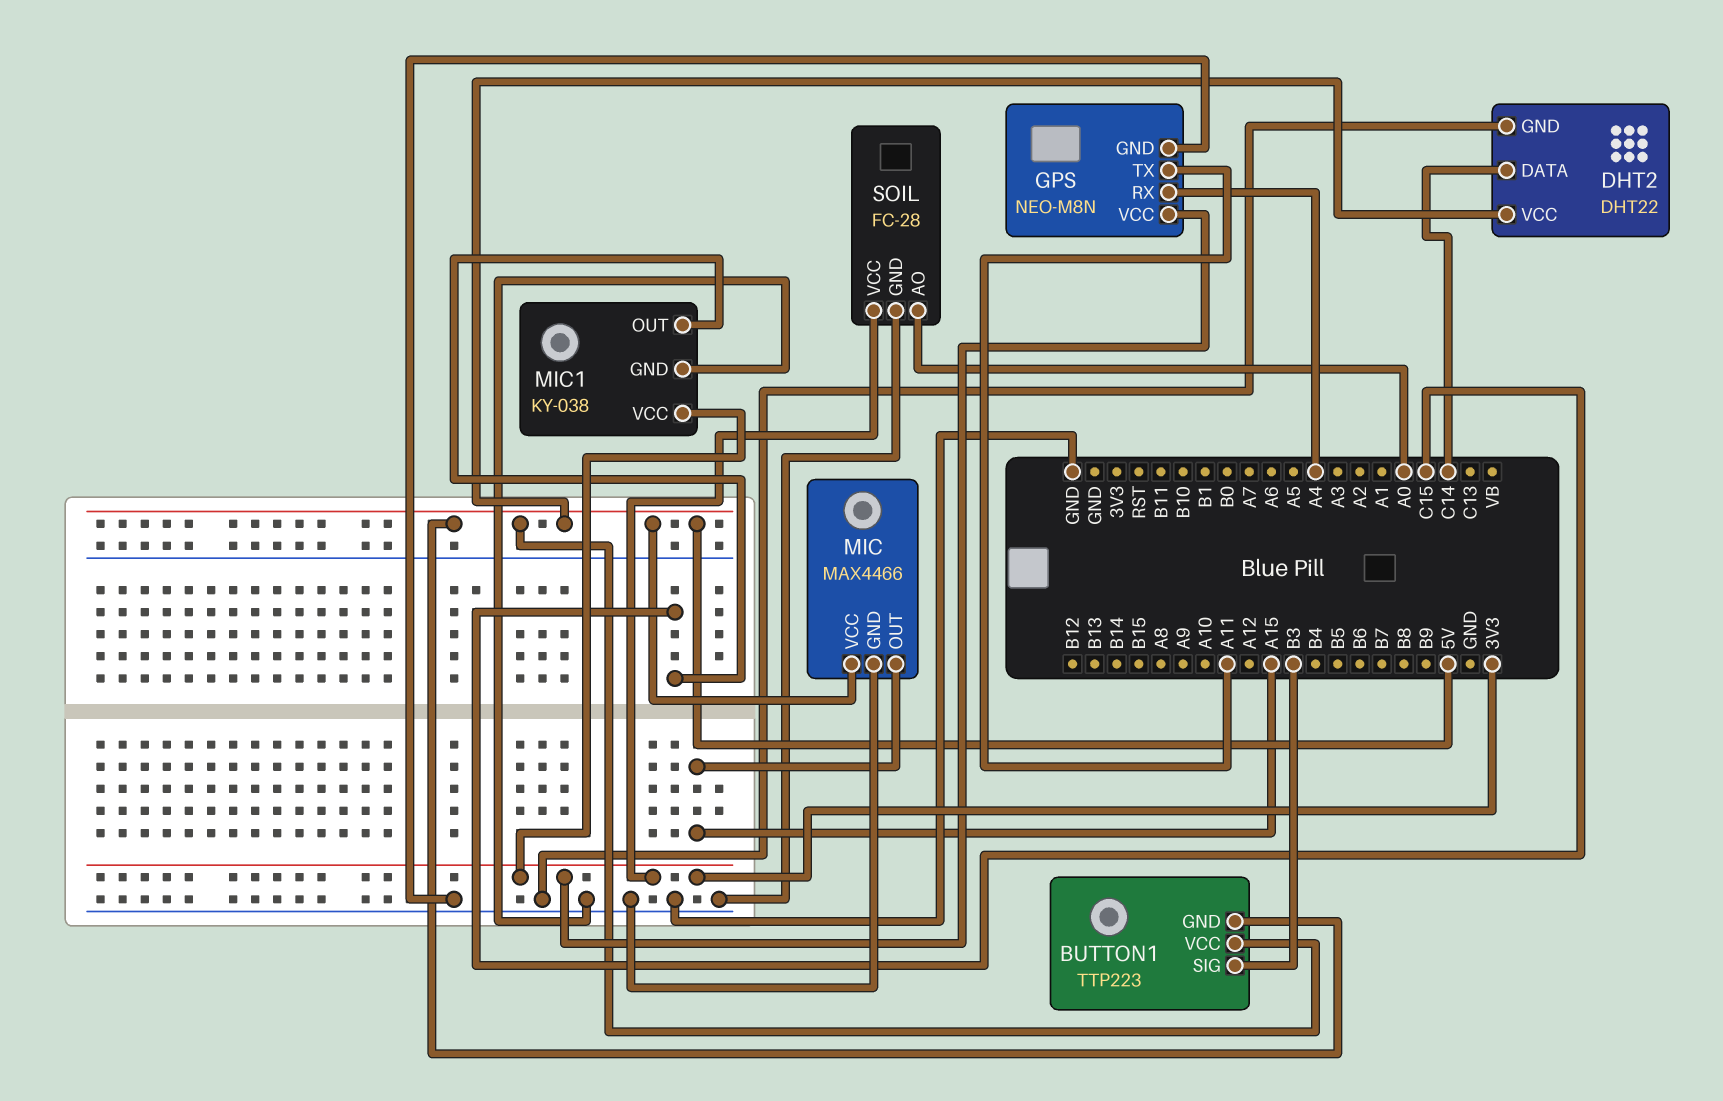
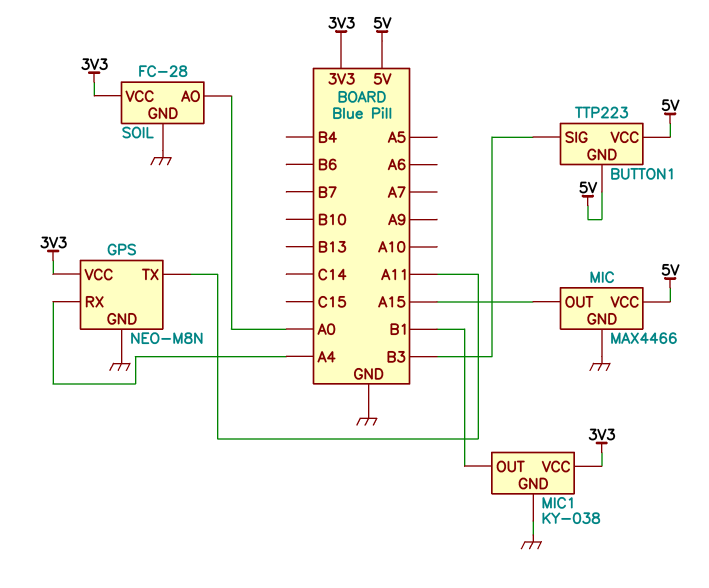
DHT2: DHT22 -> none
DHT2 pin DATA: C14 -> none
DHT2 pin GND: GND -> none
DHT2 pin VCC: 5V -> none
MIC1 pin OUT: C15 -> B1

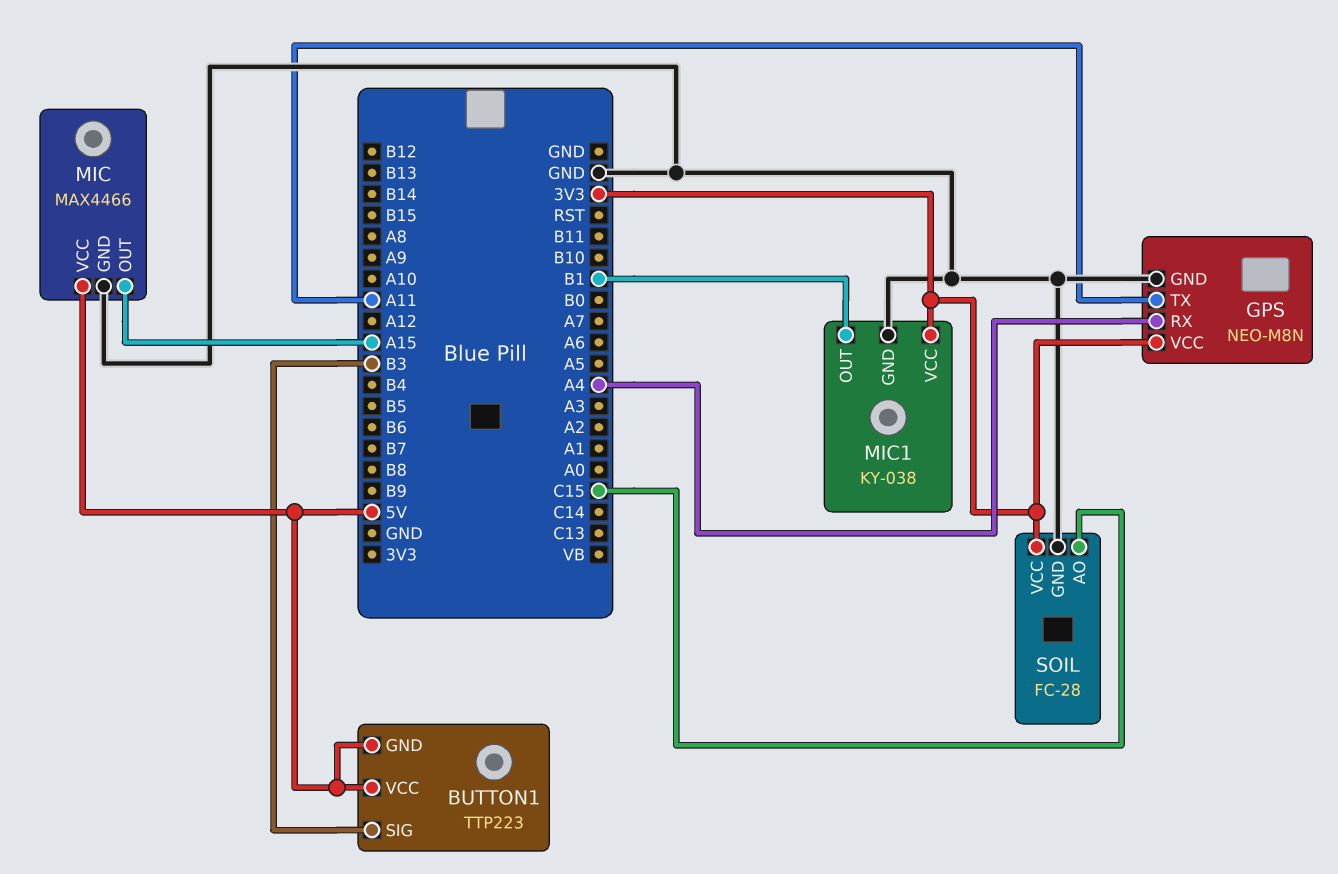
SOIL pin AO: A0 -> C15

